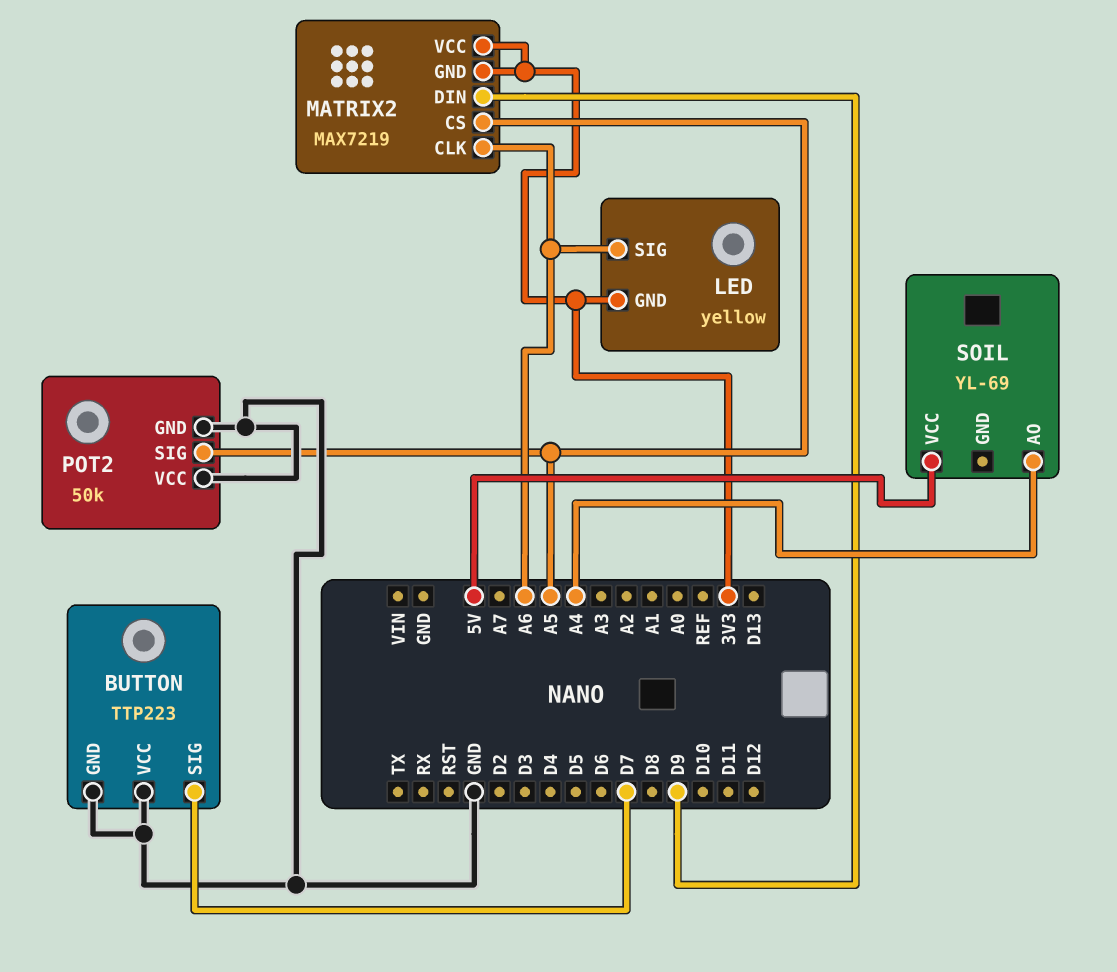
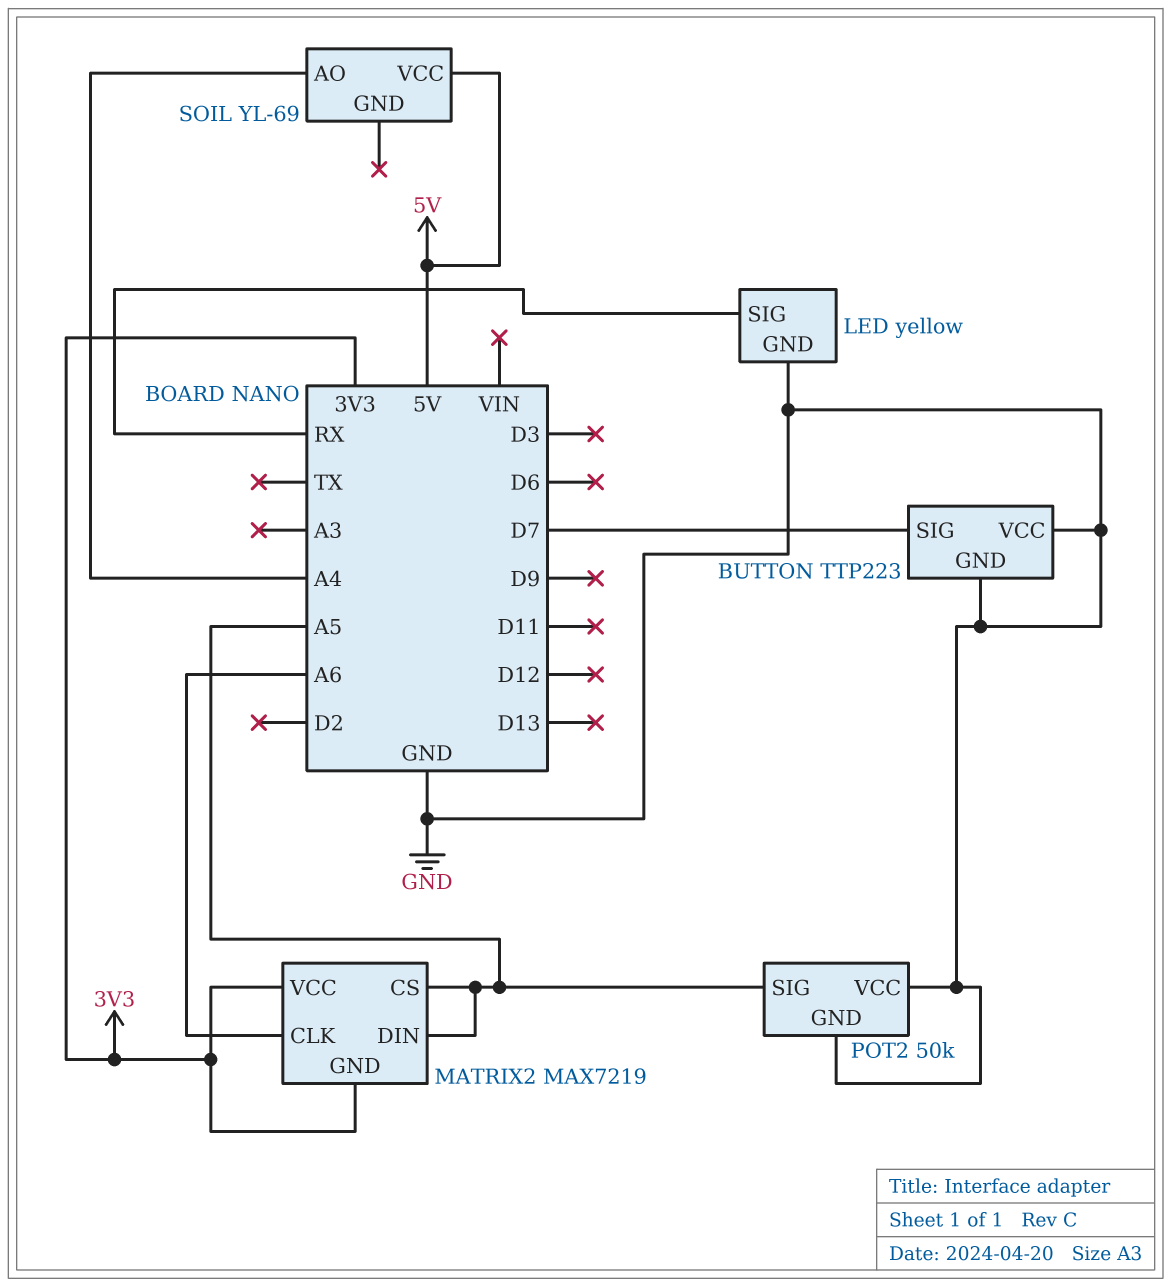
LED pin GND: 3V3 -> GND
LED pin SIG: A6 -> RX
MATRIX2 pin DIN: D9 -> A5

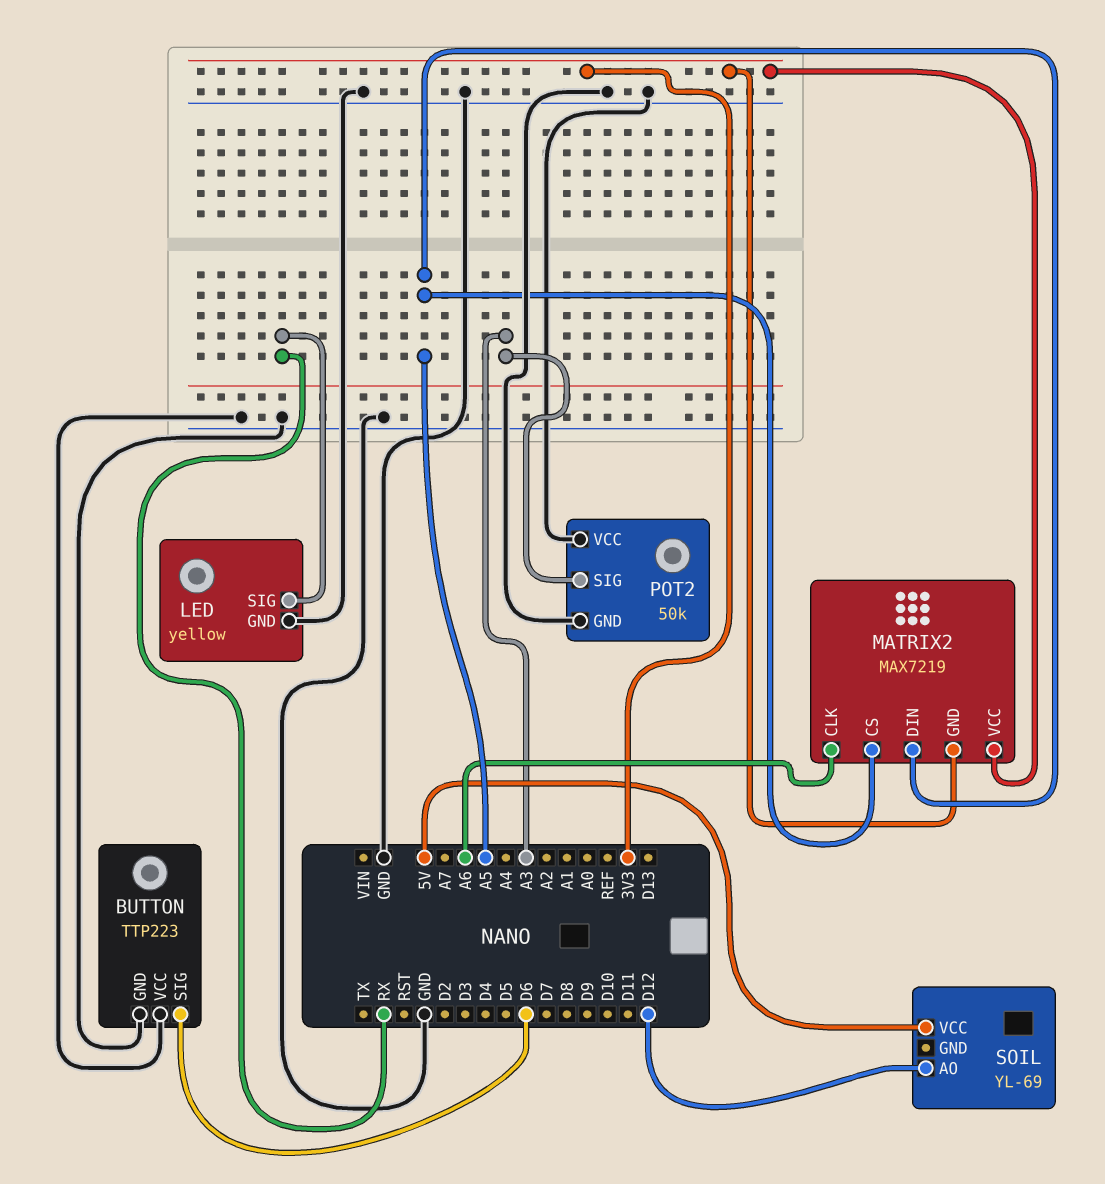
BUTTON pin SIG: D7 -> D6
POT2 pin SIG: A5 -> A3
SOIL pin AO: A4 -> D12

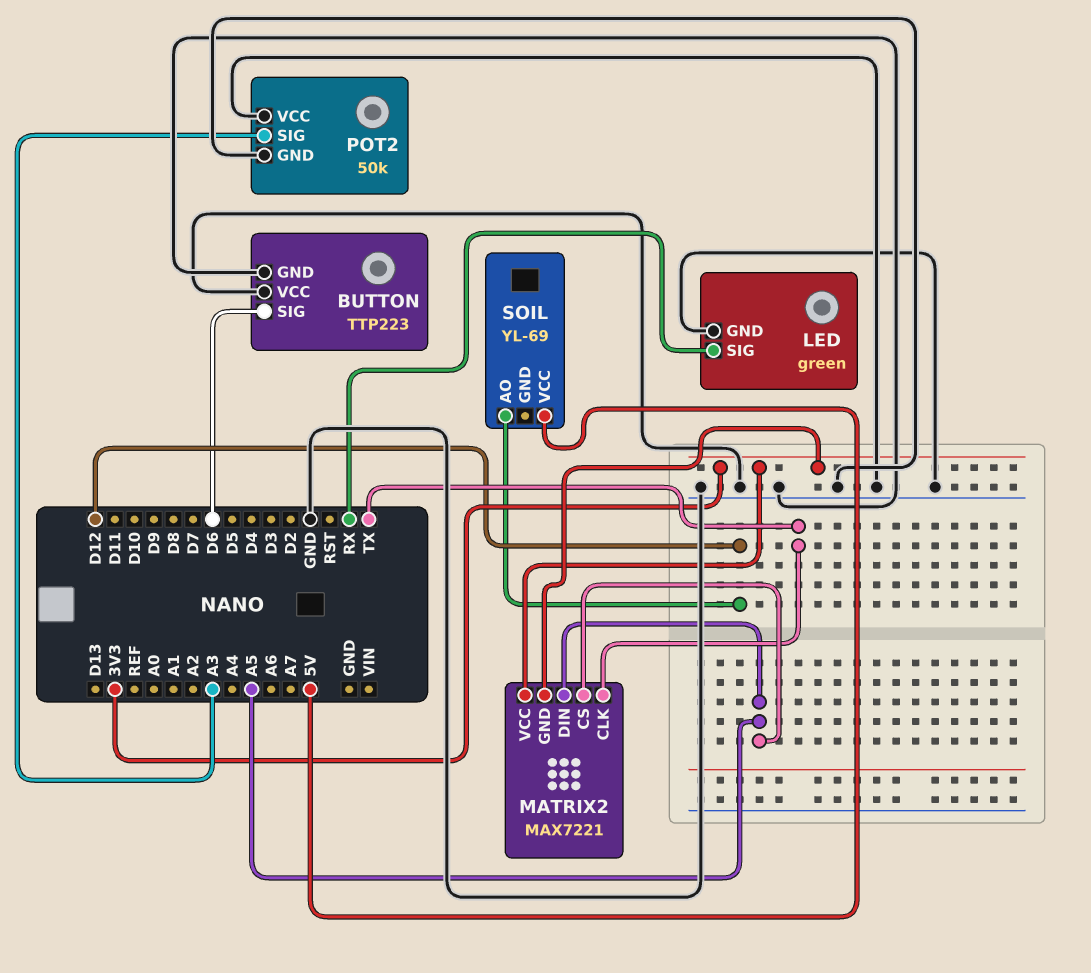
LED: yellow -> green
MATRIX2: MAX7219 -> MAX7221
MATRIX2 pin CLK: A6 -> TX

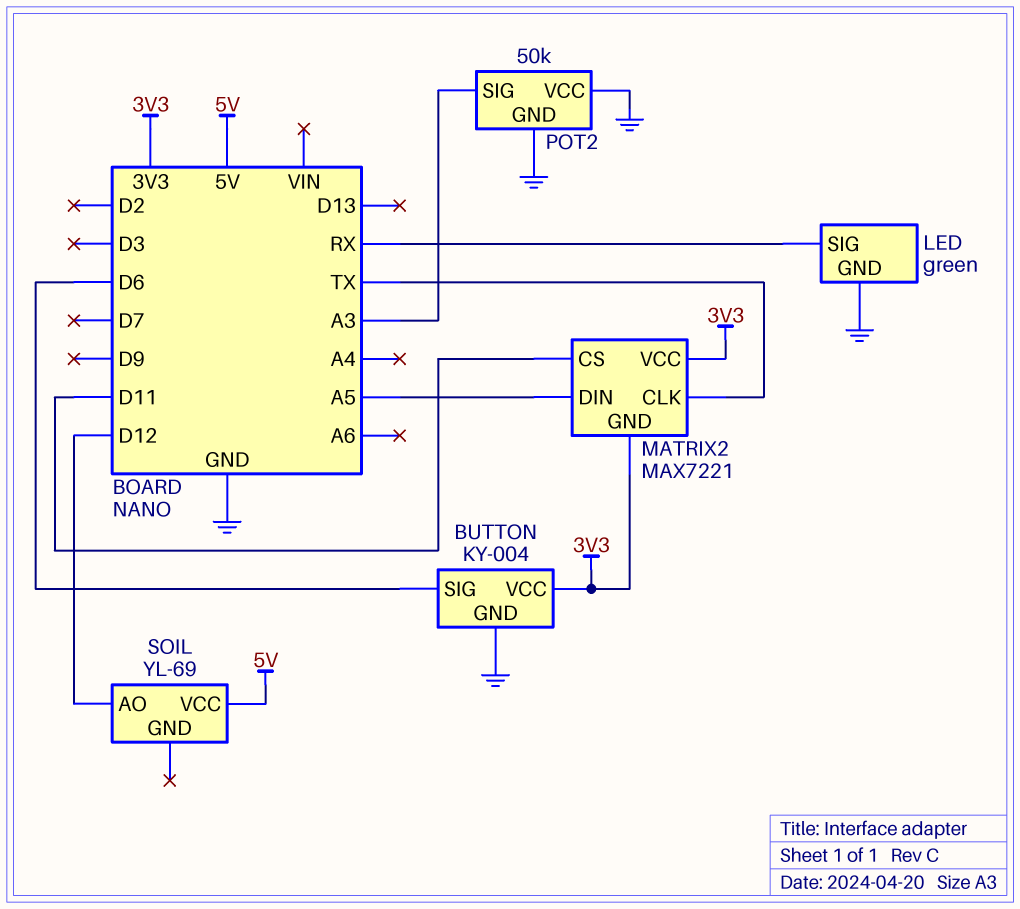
BUTTON: TTP223 -> KY-004
BUTTON pin VCC: GND -> 3V3
MATRIX2 pin CS: A5 -> D11

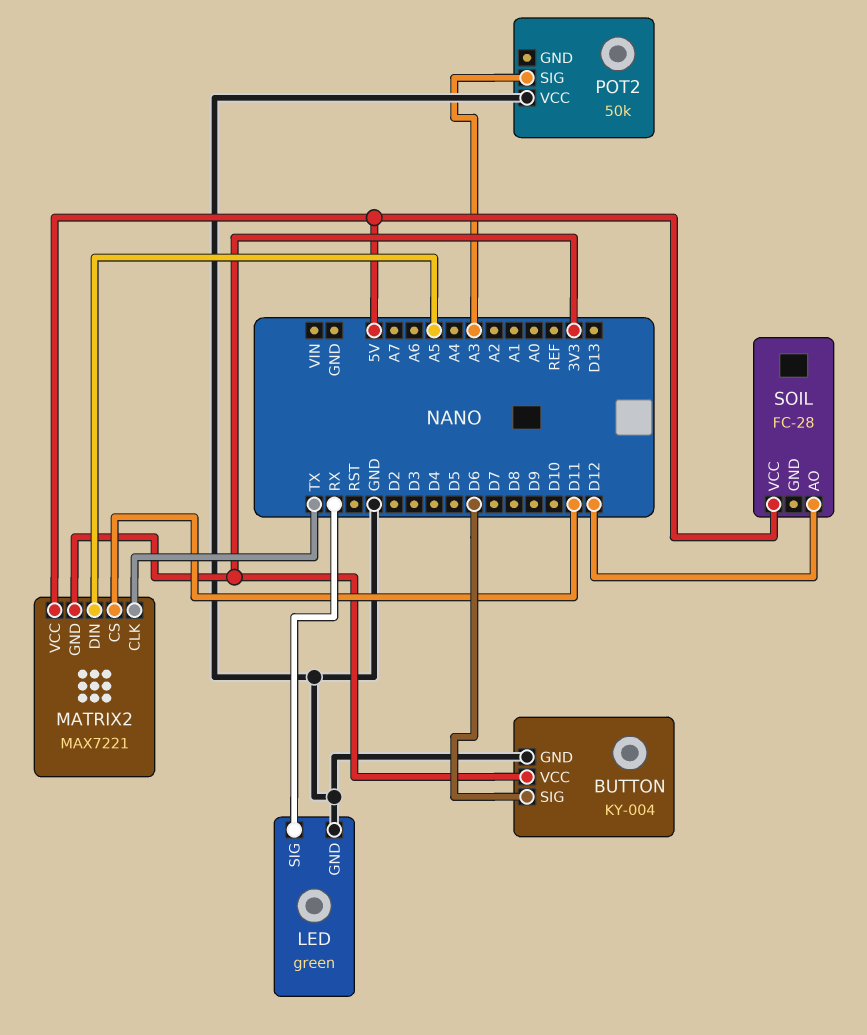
MATRIX2 pin VCC: 3V3 -> 5V
POT2 pin GND: GND -> none
SOIL: YL-69 -> FC-28

